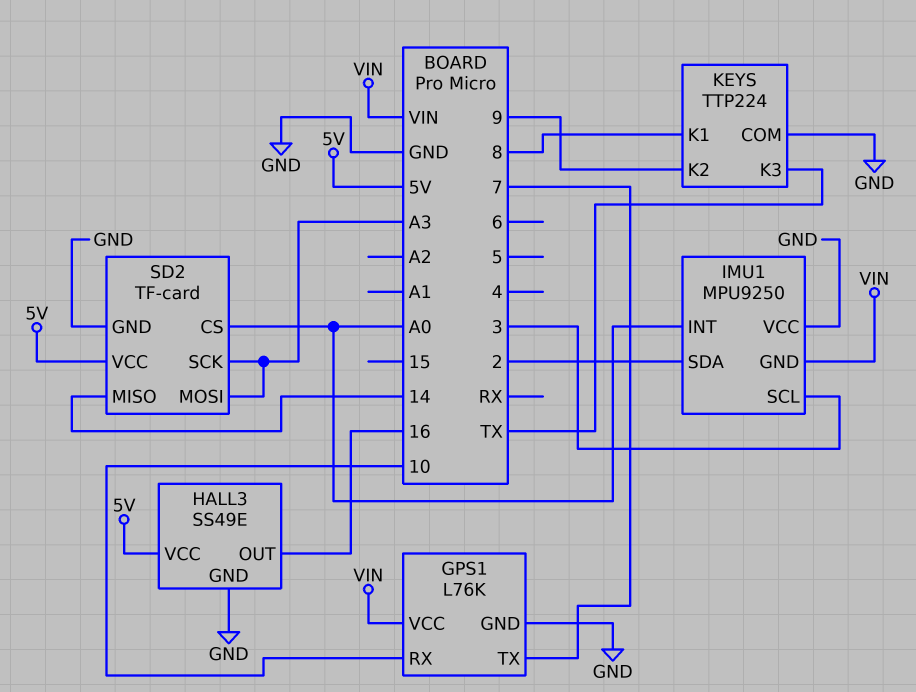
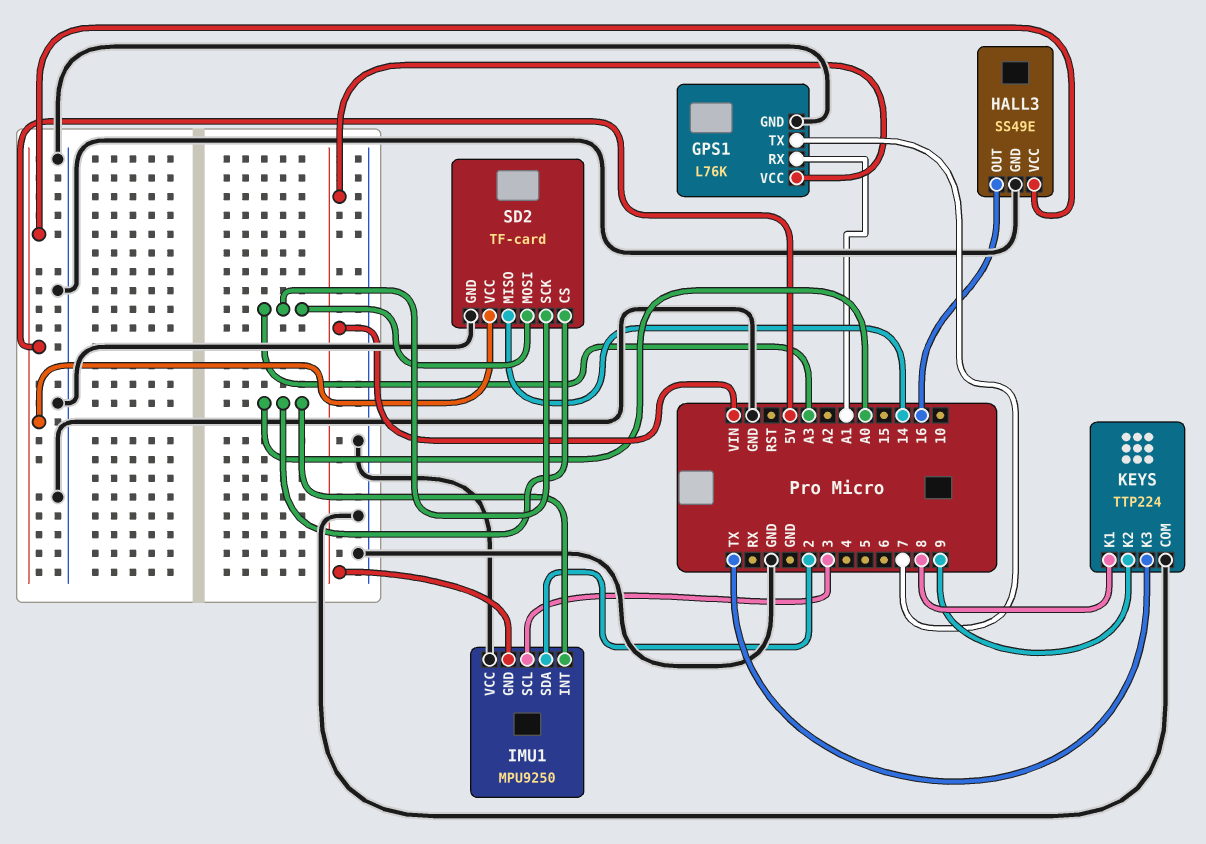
GPS1 pin RX: 10 -> A1

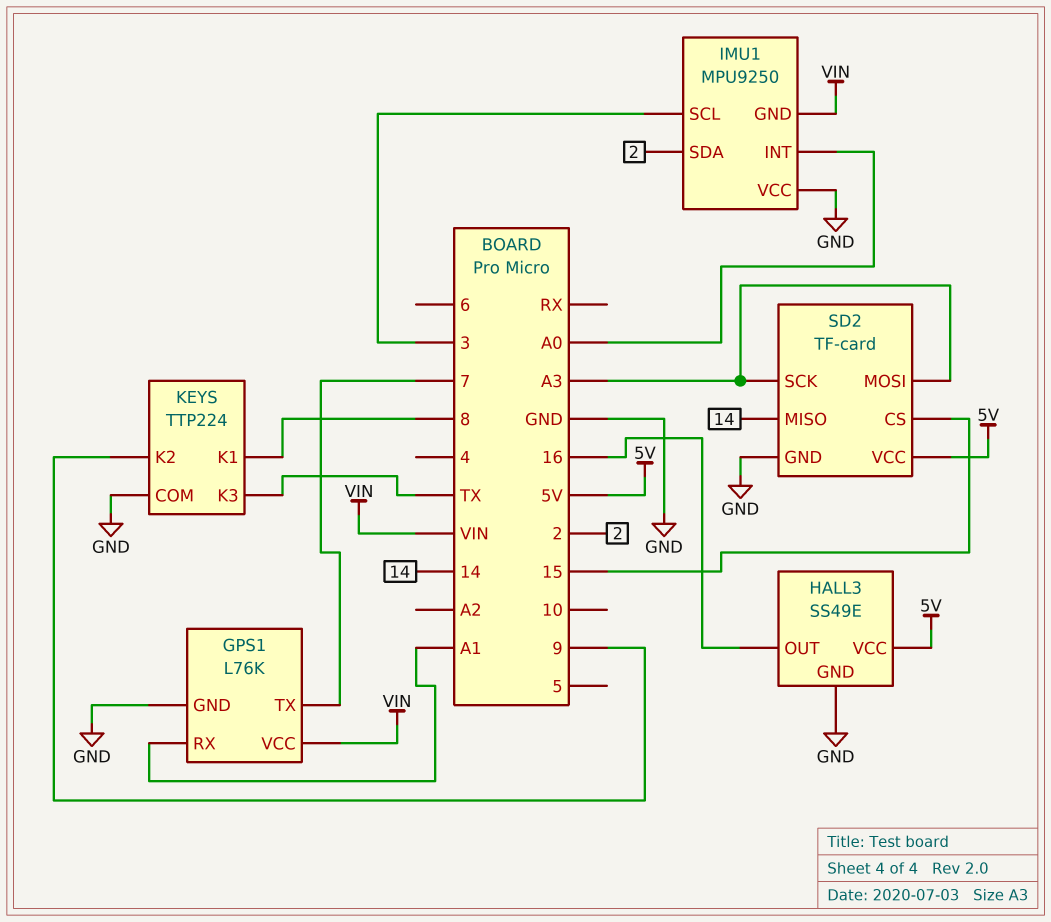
SD2 pin CS: A0 -> 15

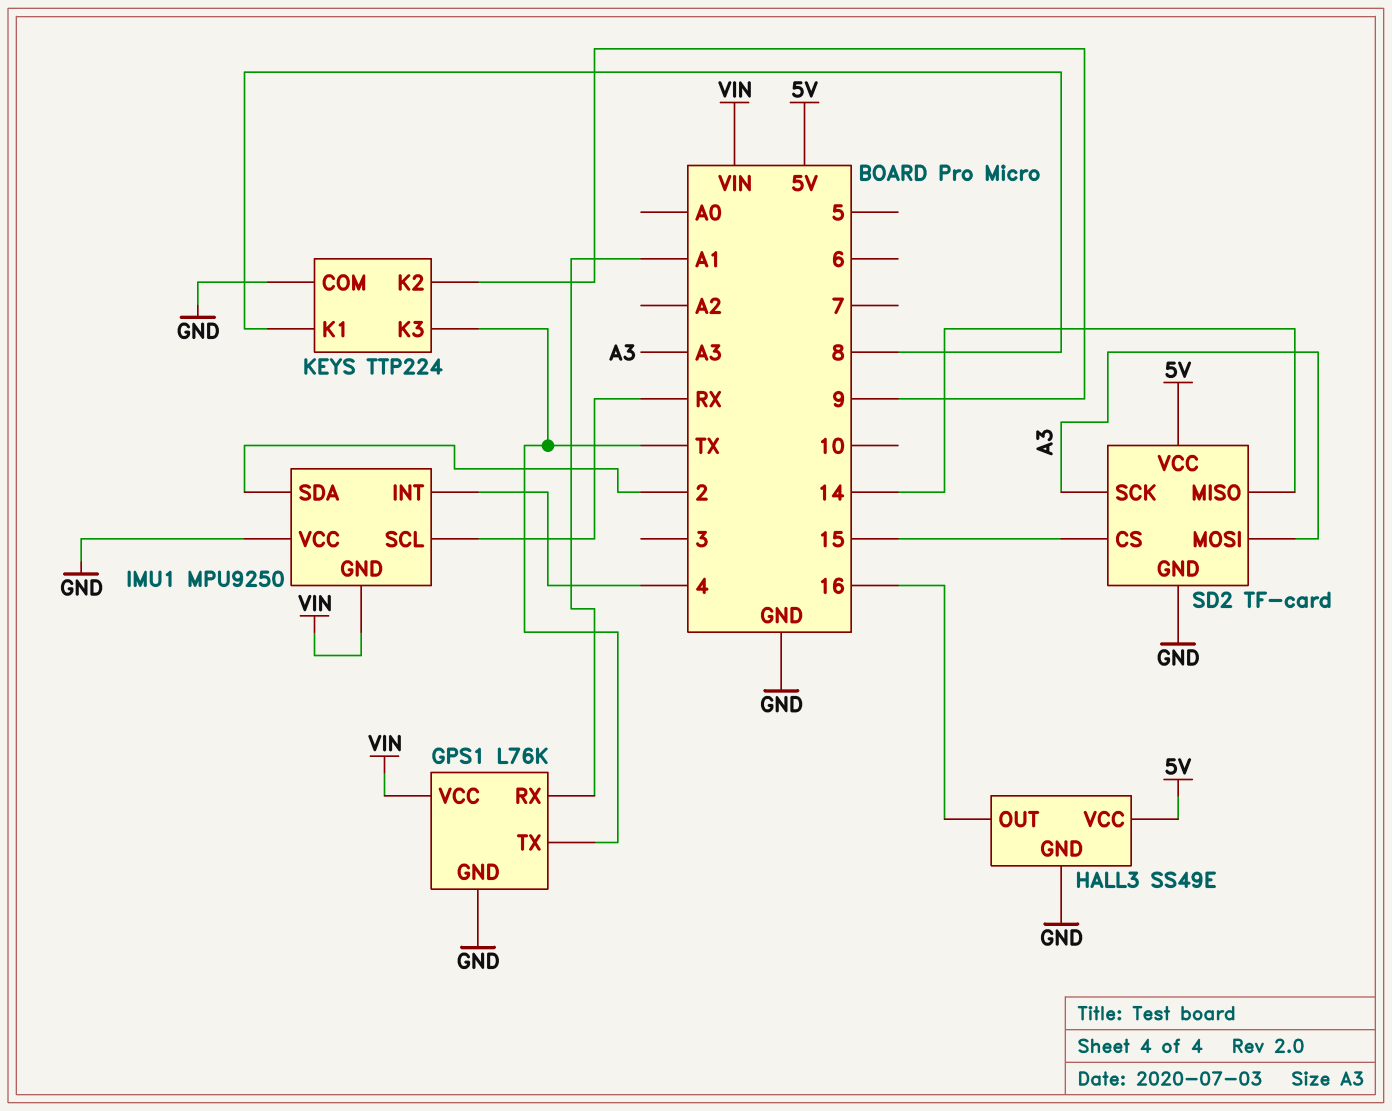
GPS1 pin TX: 7 -> TX
IMU1 pin INT: A0 -> 4
IMU1 pin SCL: 3 -> RX

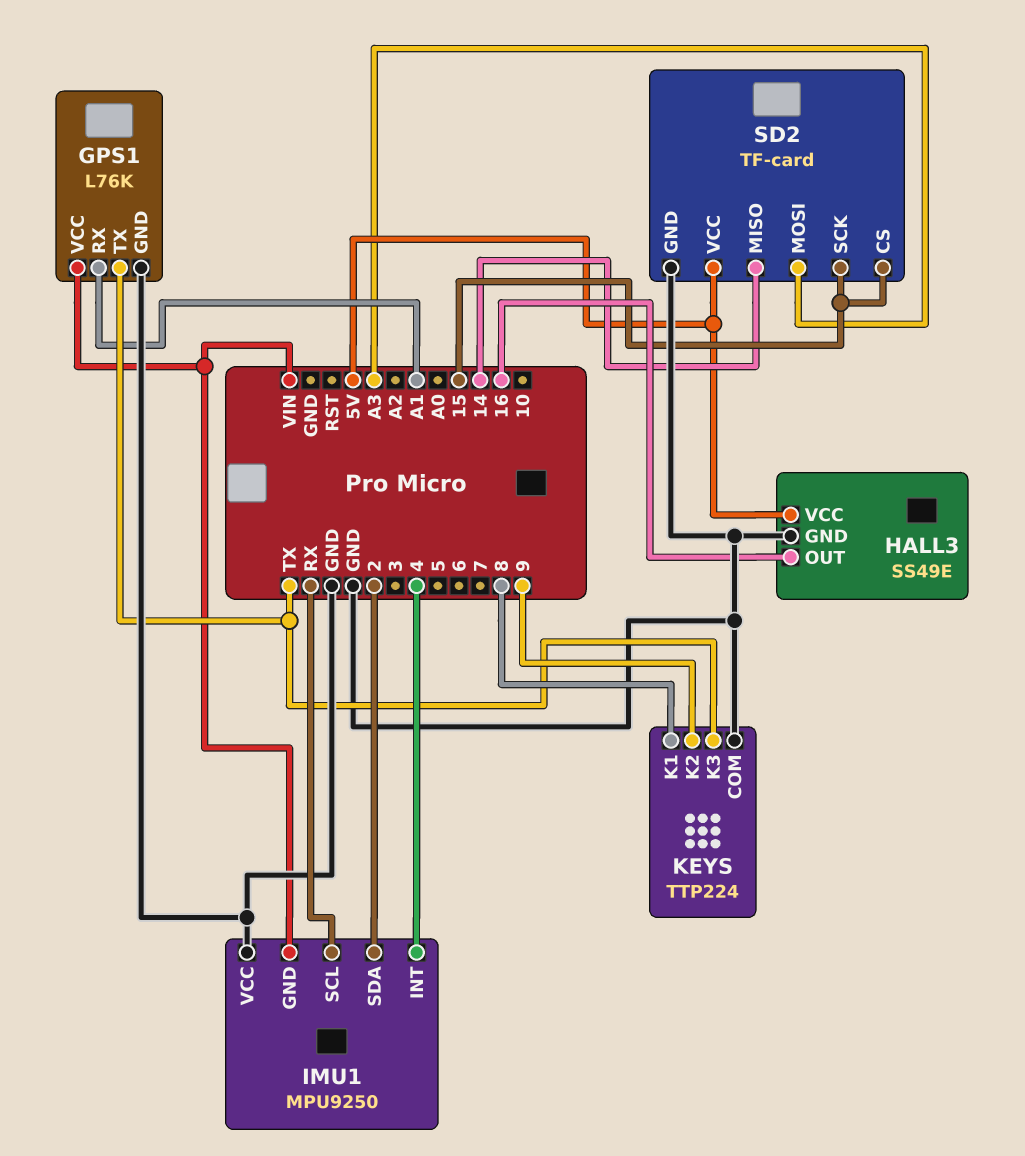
SD2 pin SCK: A3 -> 15

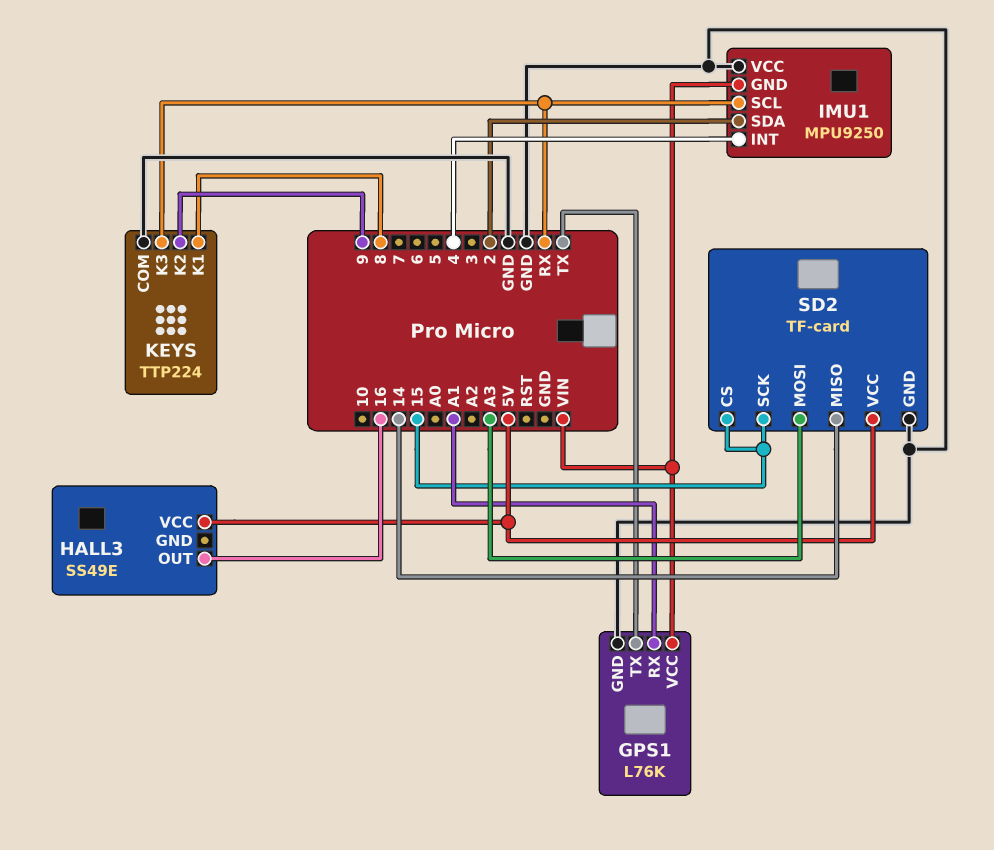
HALL3 pin GND: GND -> none
KEYS pin K3: TX -> RX

